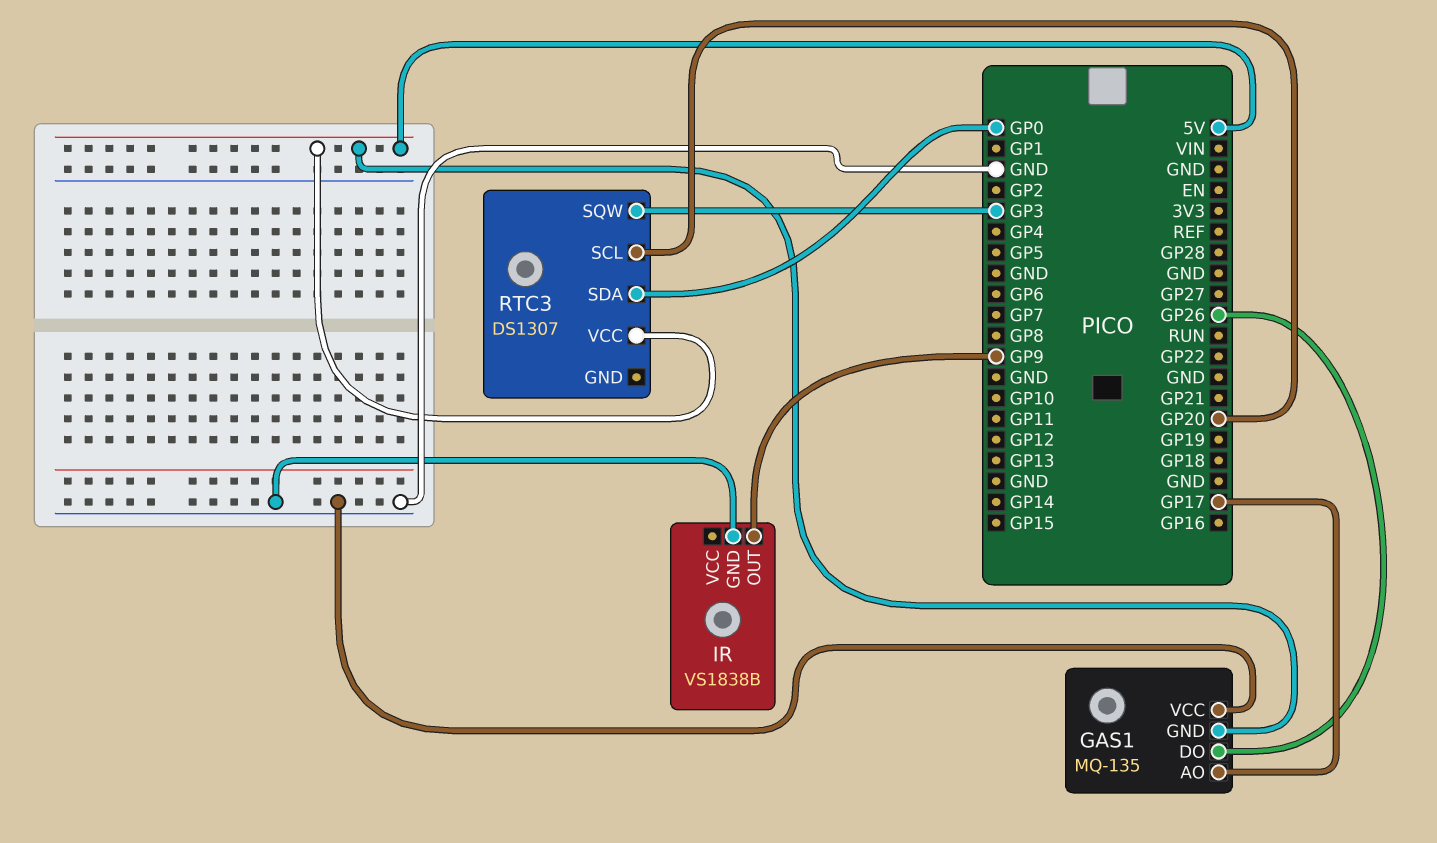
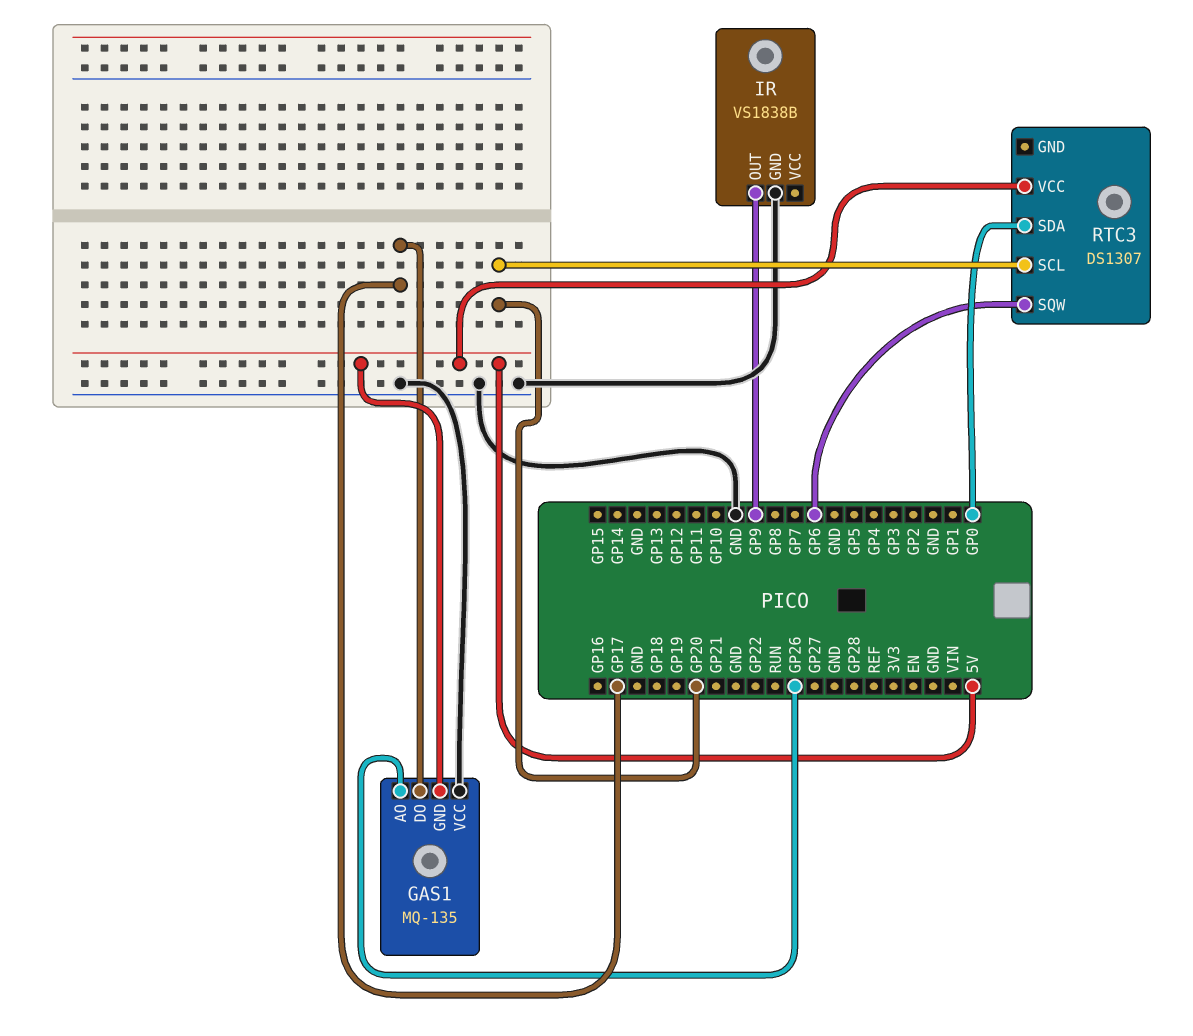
GAS1 pin AO: GP17 -> GP26
GAS1 pin DO: GP26 -> GP17
RTC3 pin SQW: GP3 -> GP6

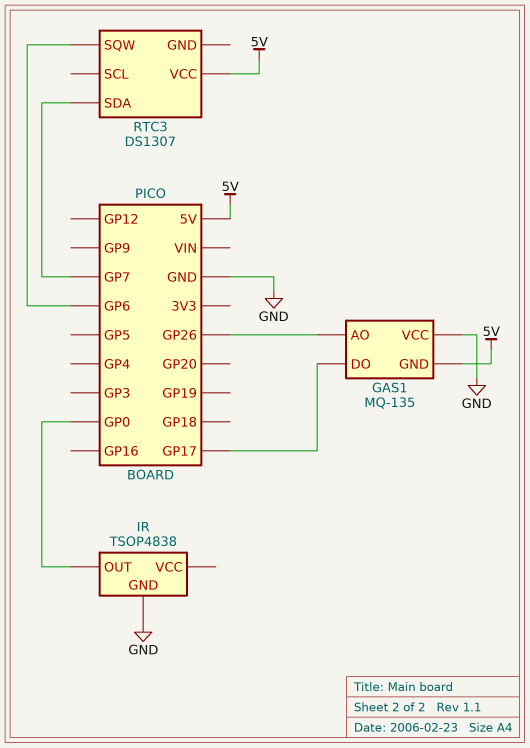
IR: VS1838B -> TSOP4838
IR pin OUT: GP9 -> GP0
RTC3 pin SCL: GP20 -> none
RTC3 pin SDA: GP0 -> GP7

